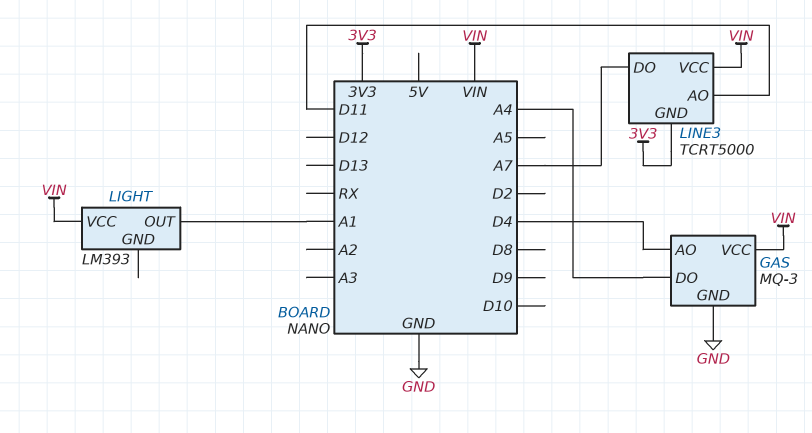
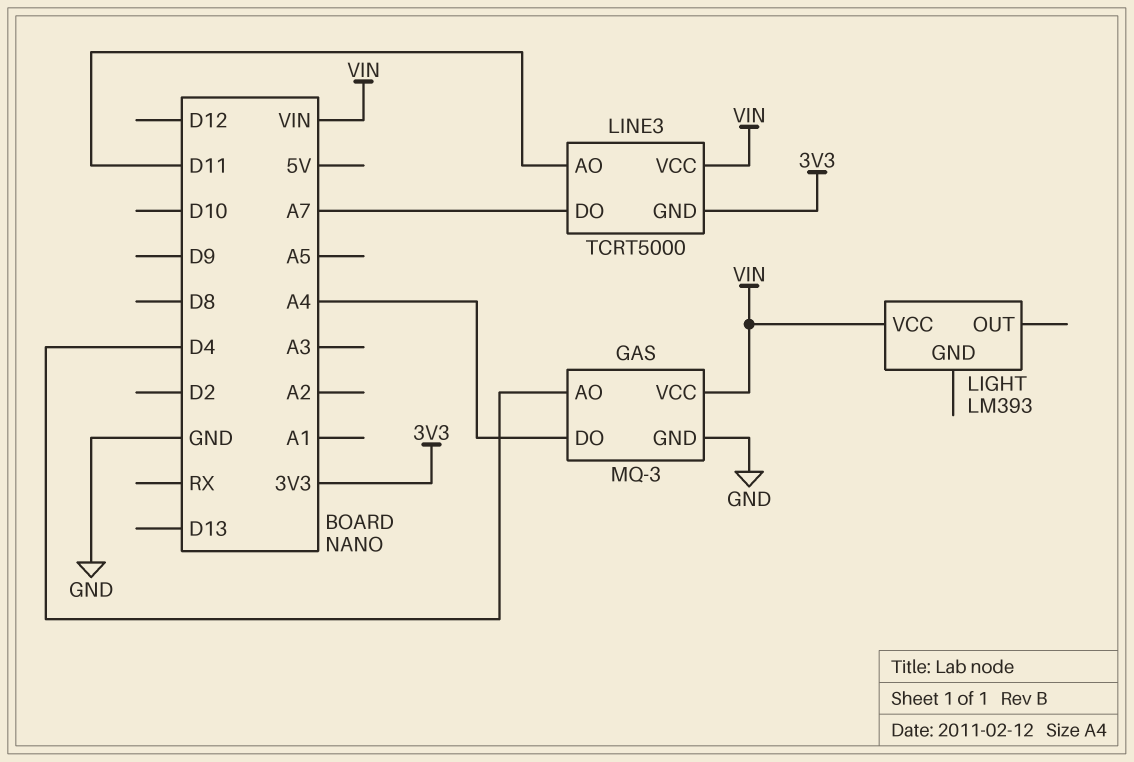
LIGHT pin OUT: A1 -> none

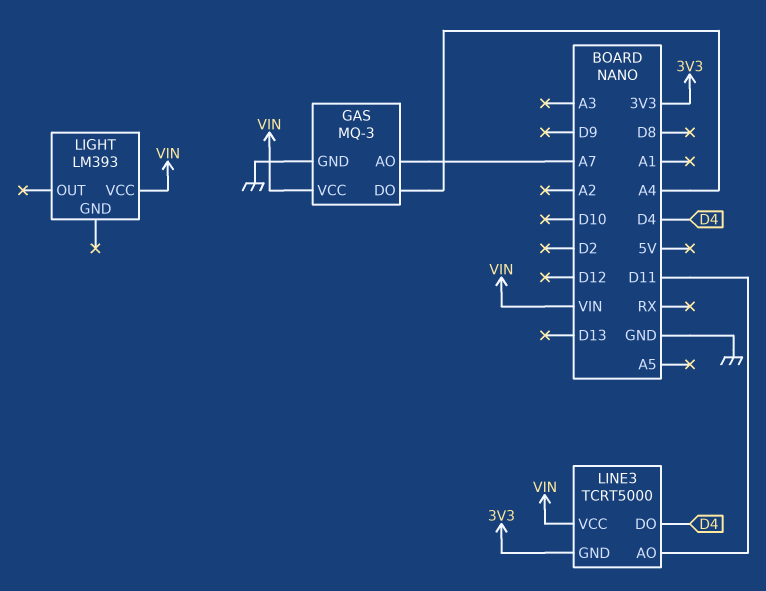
GAS pin AO: D4 -> A7
LINE3 pin DO: A7 -> D4

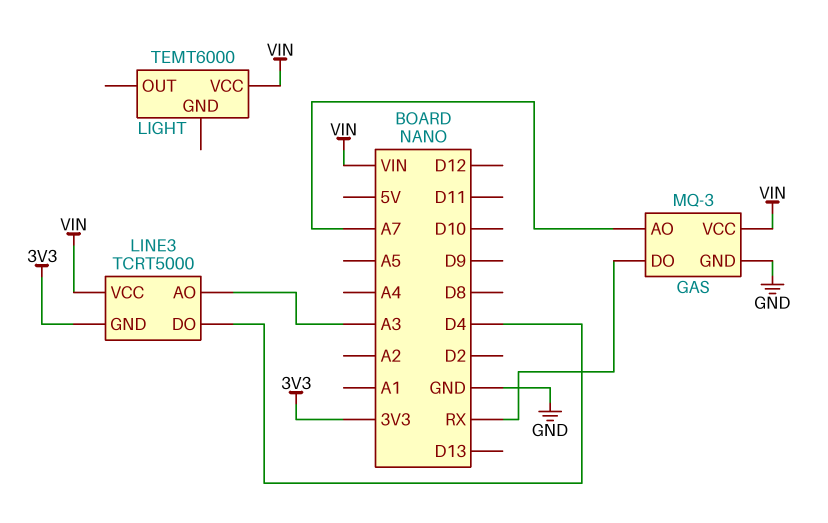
GAS pin DO: A4 -> RX
LIGHT: LM393 -> TEMT6000
LINE3 pin AO: D11 -> A3

